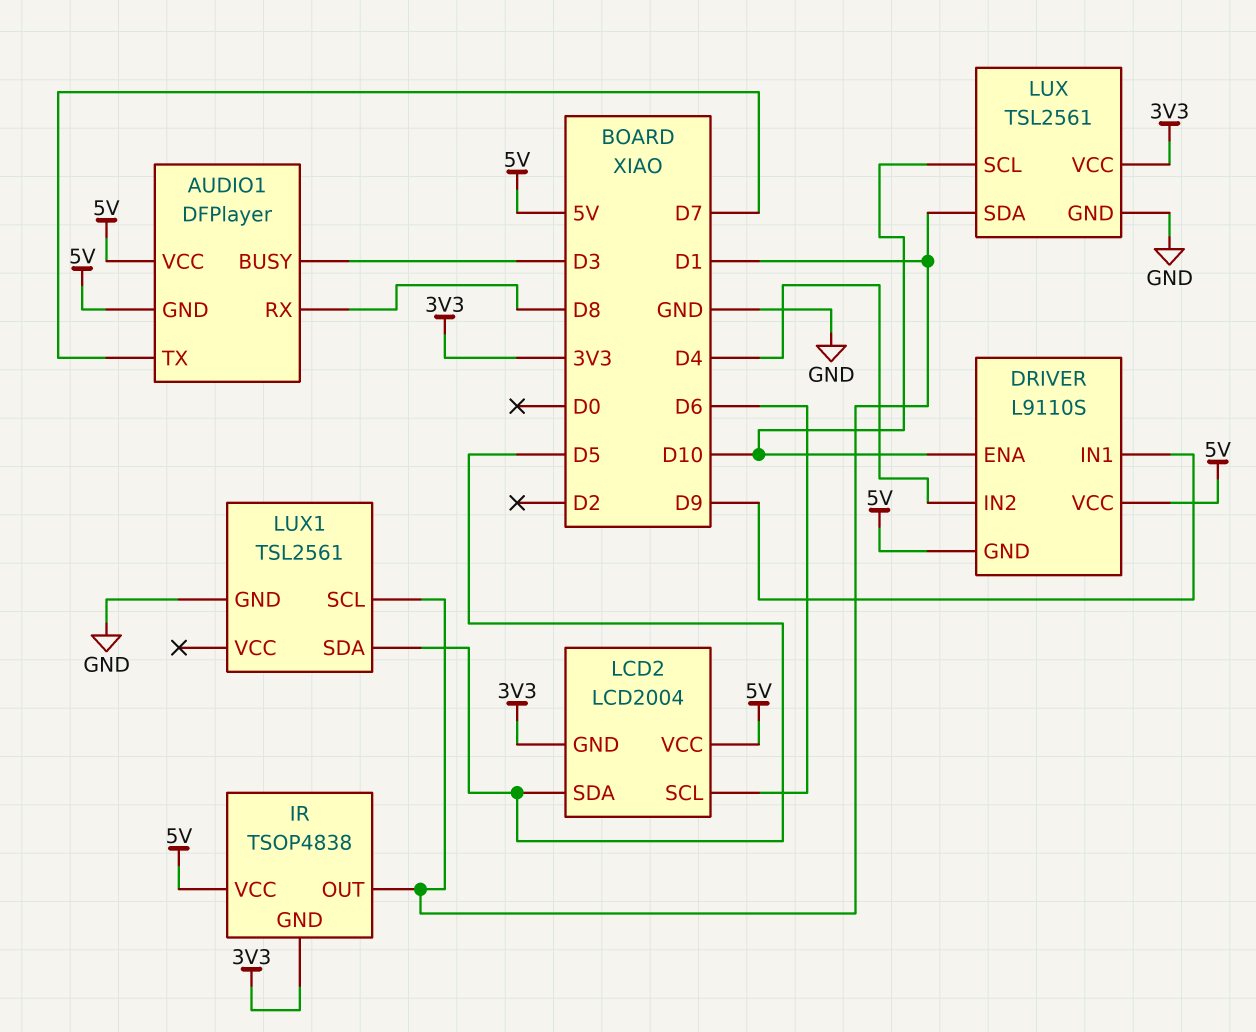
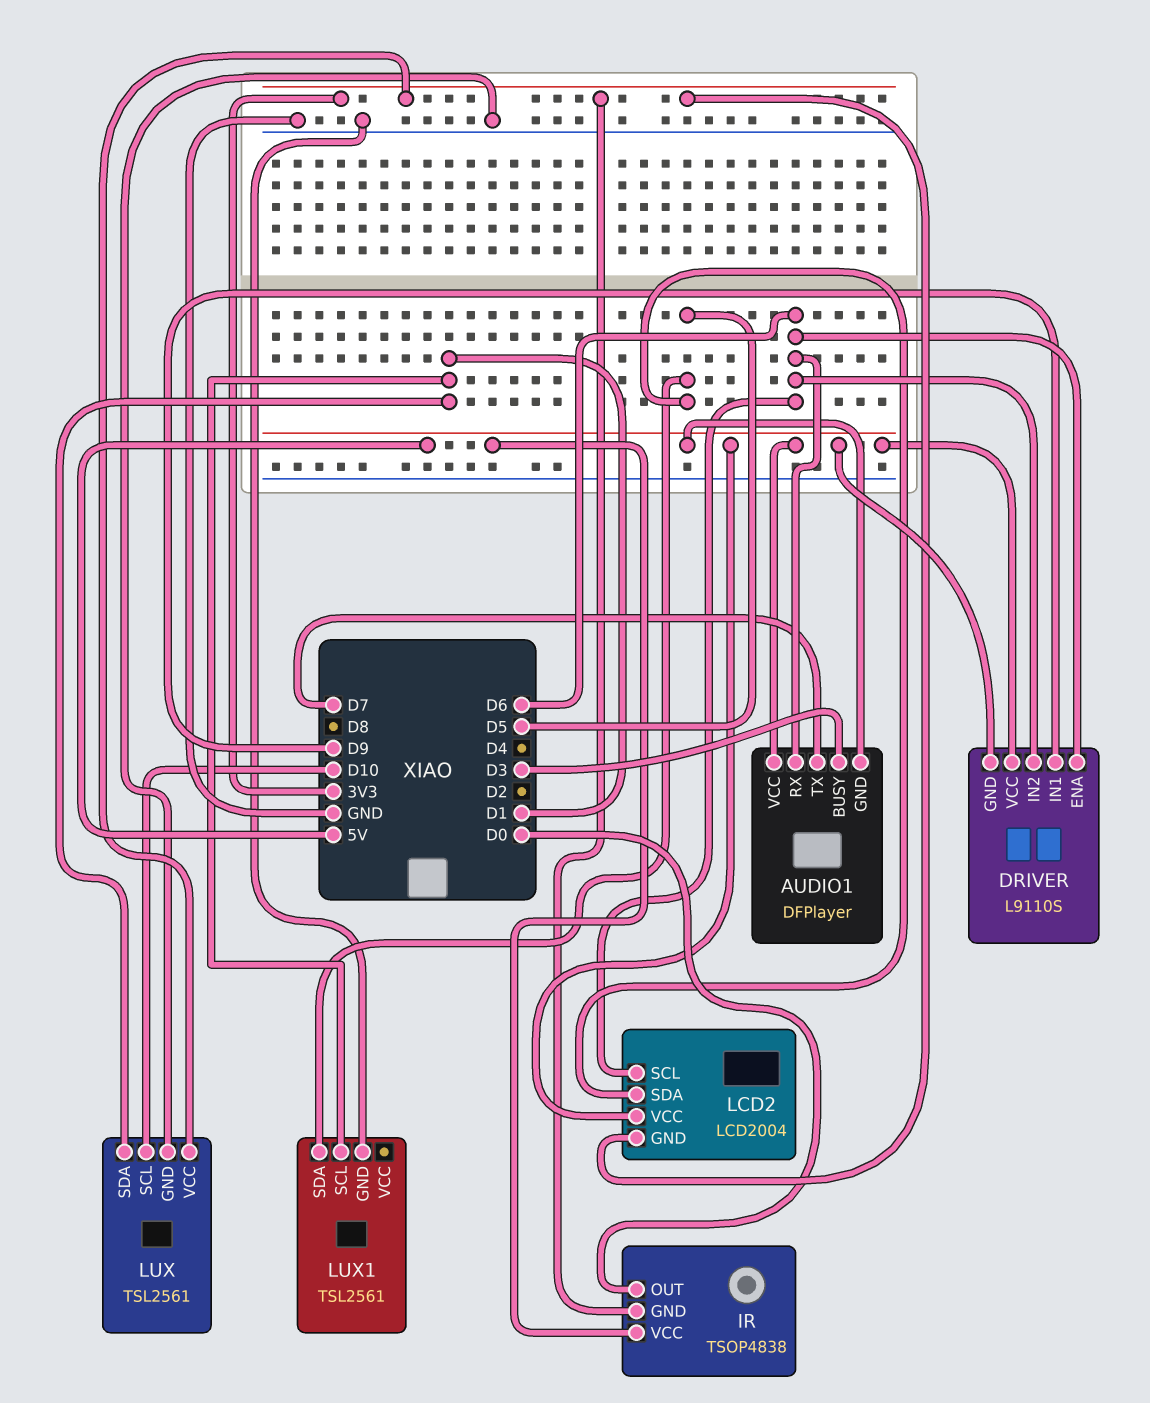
AUDIO1 pin RX: D8 -> D6
DRIVER pin ENA: D10 -> D6
DRIVER pin IN2: D4 -> D6
IR pin OUT: D1 -> D0

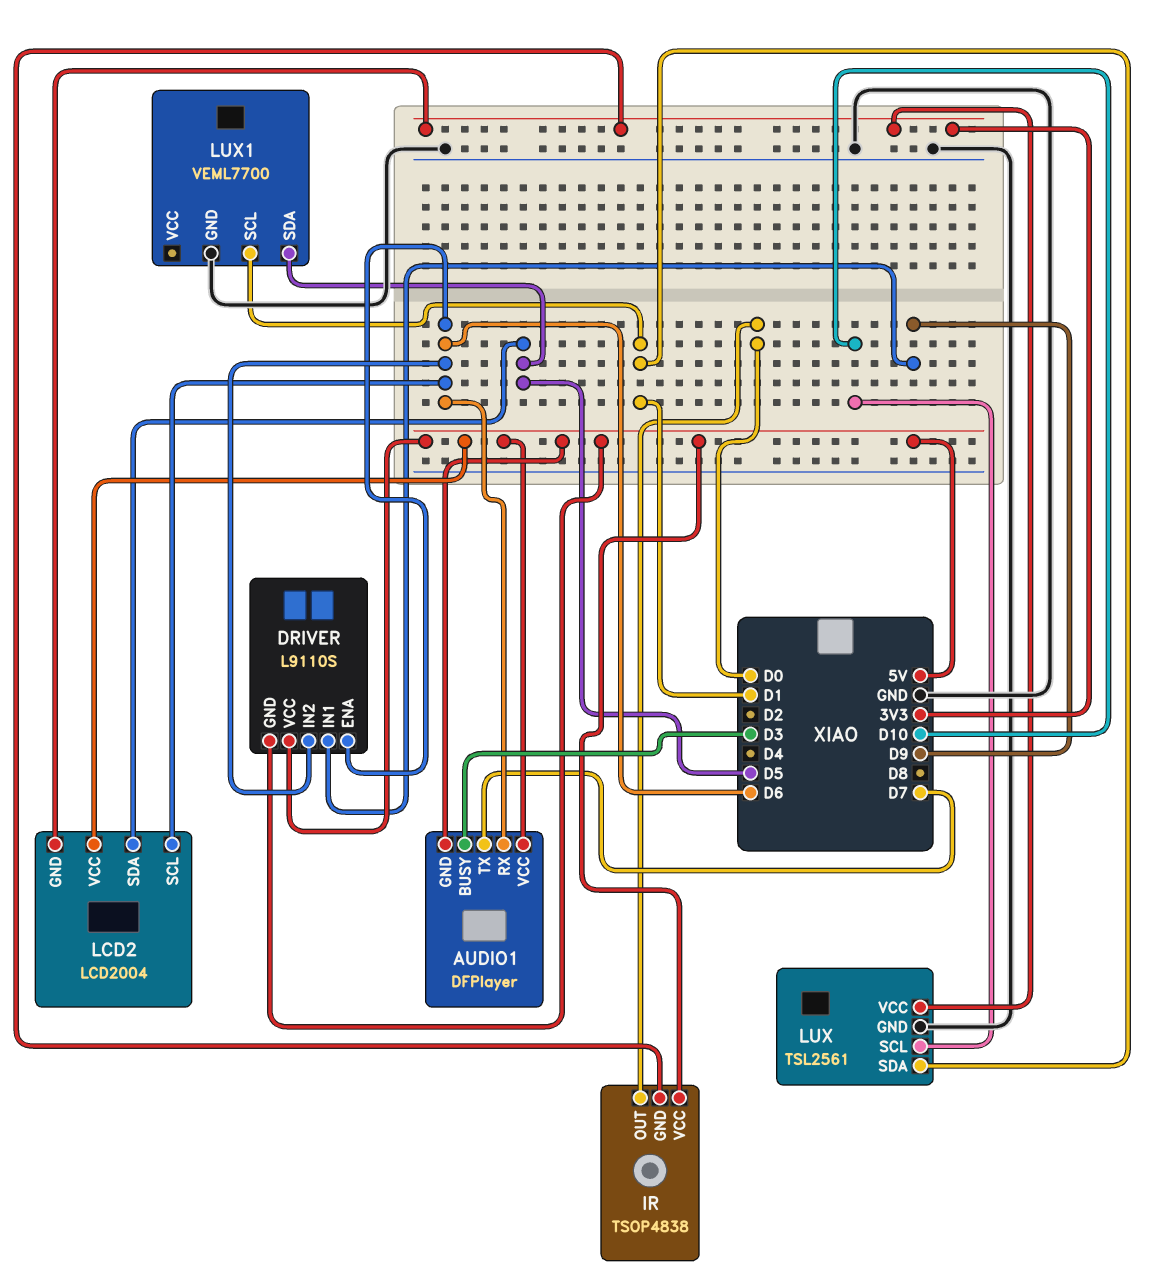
LUX1: TSL2561 -> VEML7700

